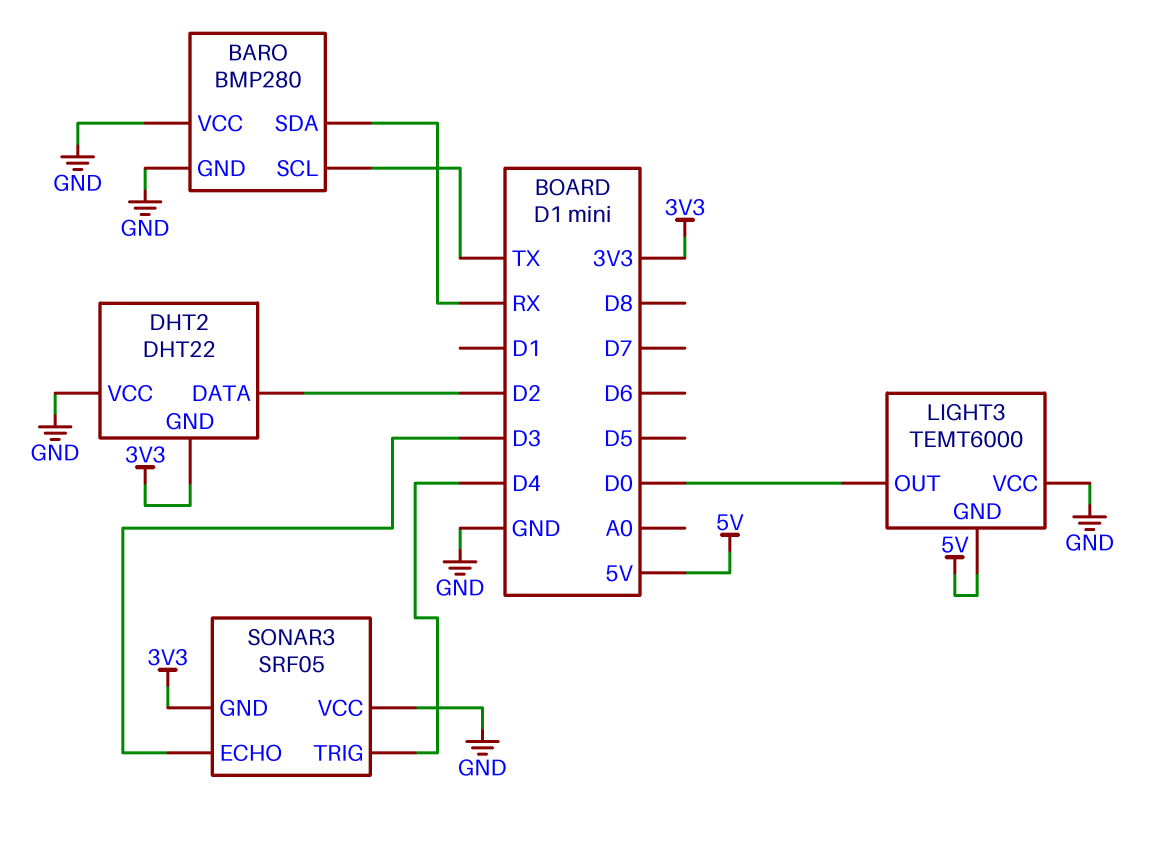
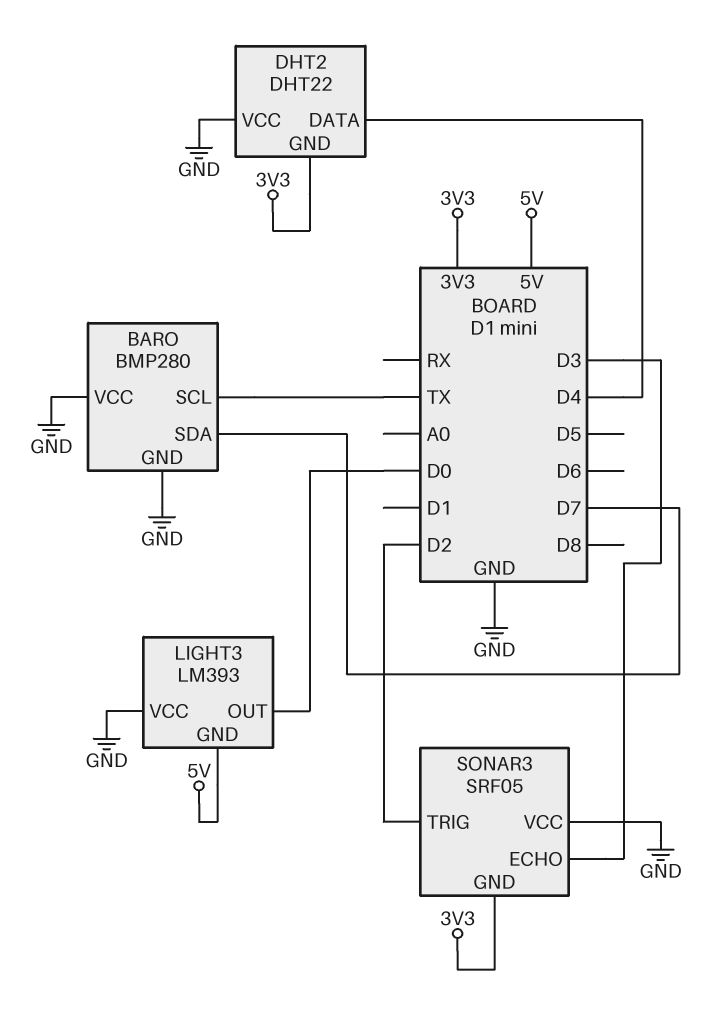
BARO pin SDA: RX -> D7
DHT2 pin DATA: D2 -> D4
LIGHT3: TEMT6000 -> LM393
SONAR3 pin TRIG: D4 -> D2

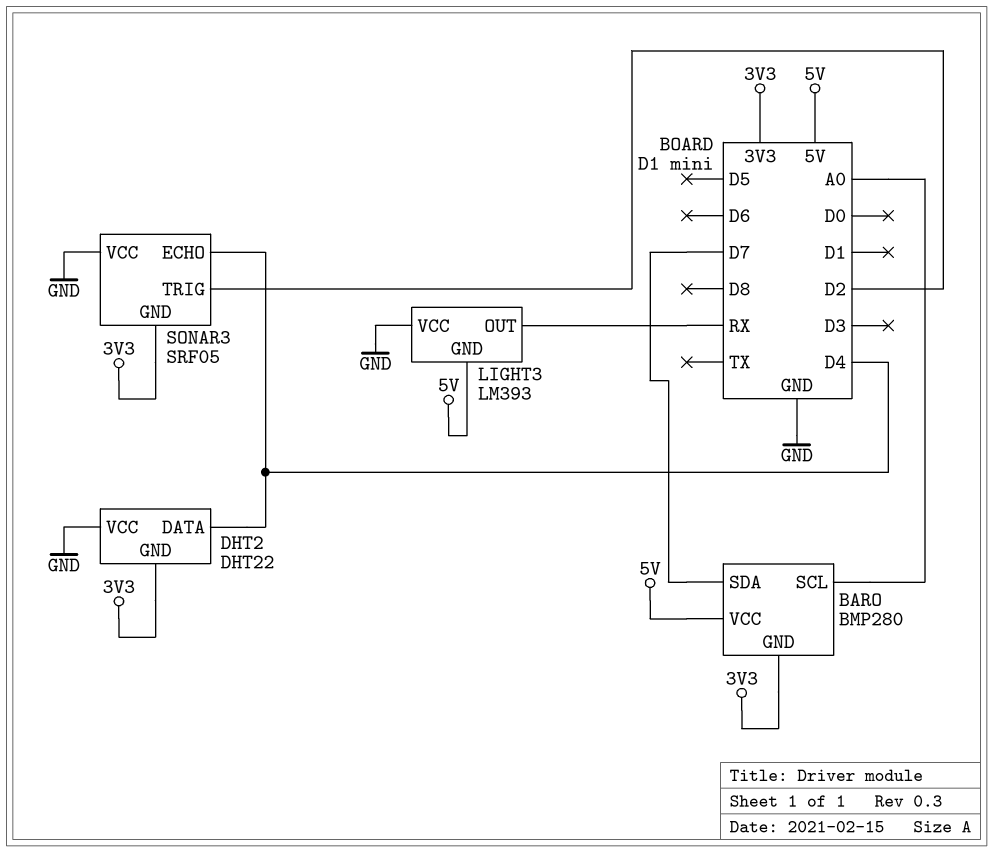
BARO pin GND: GND -> 3V3
BARO pin SCL: TX -> A0
BARO pin VCC: GND -> 5V
LIGHT3 pin OUT: D0 -> RX
SONAR3 pin ECHO: D3 -> D4

